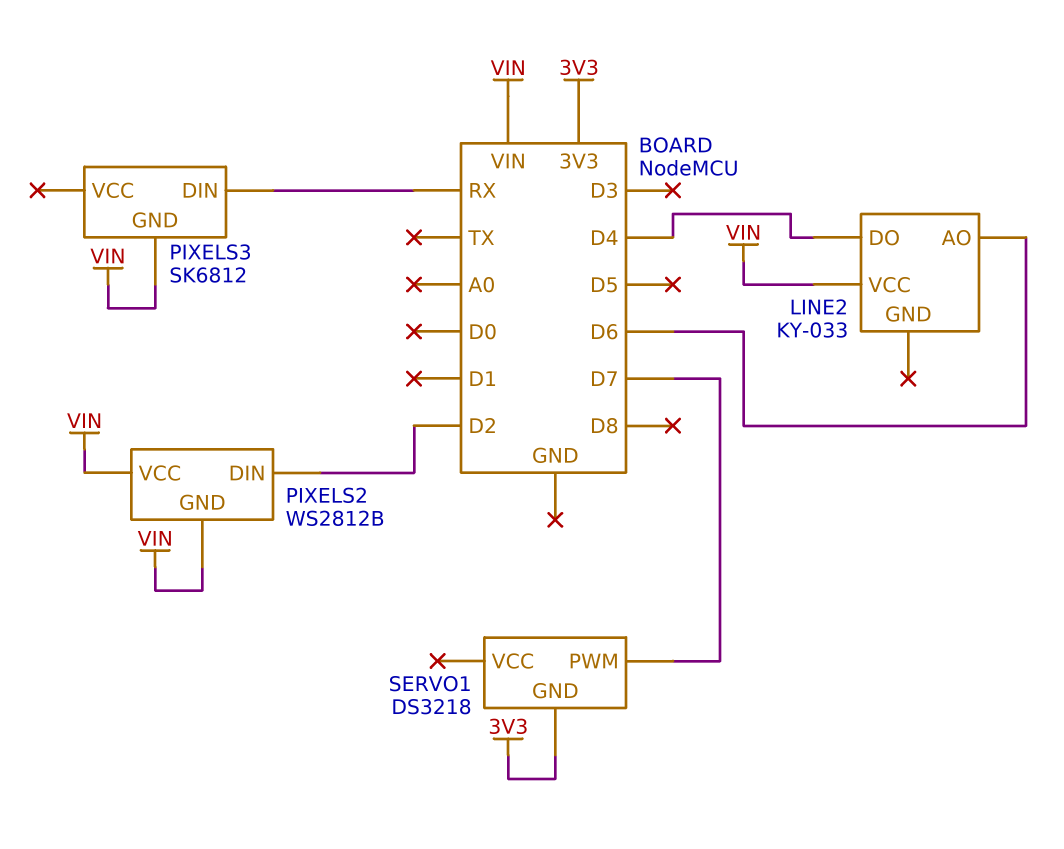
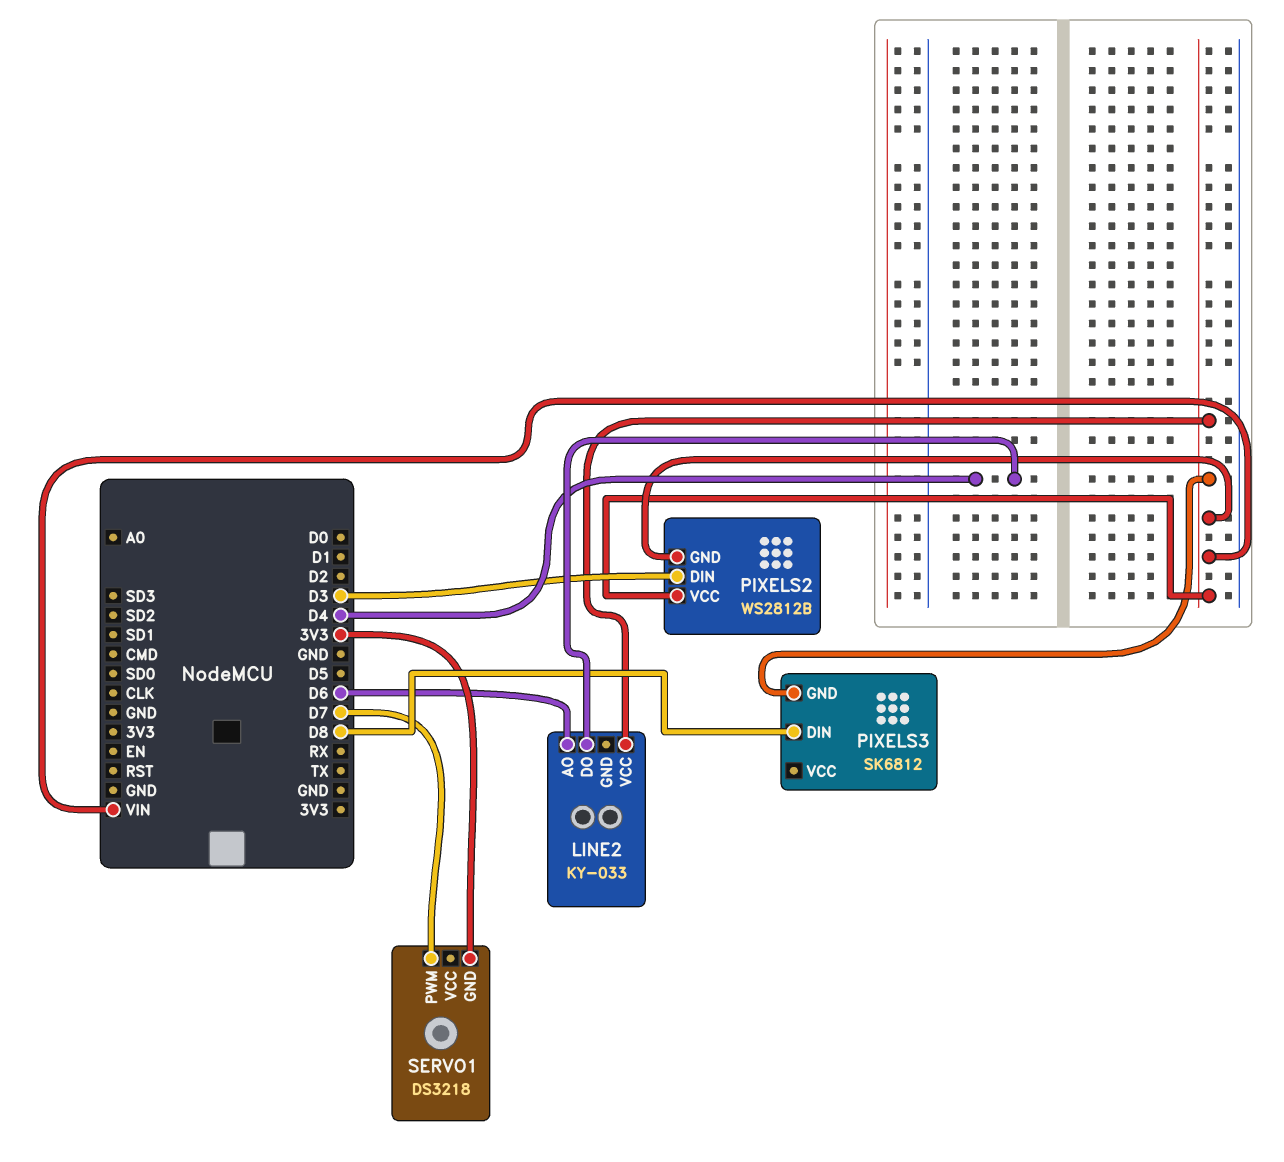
PIXELS2 pin DIN: D2 -> D3
PIXELS3 pin DIN: RX -> D8

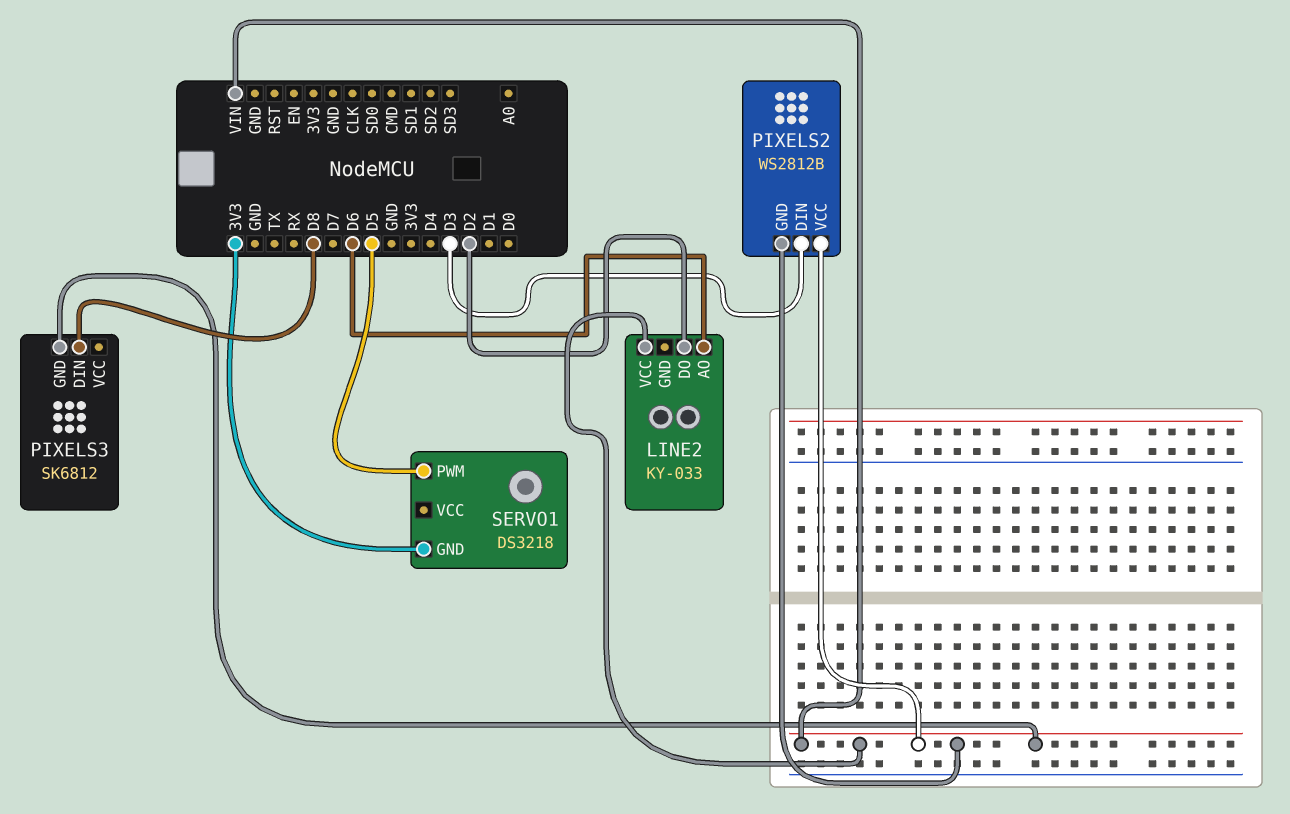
LINE2 pin DO: D4 -> D2
SERVO1 pin PWM: D7 -> D5

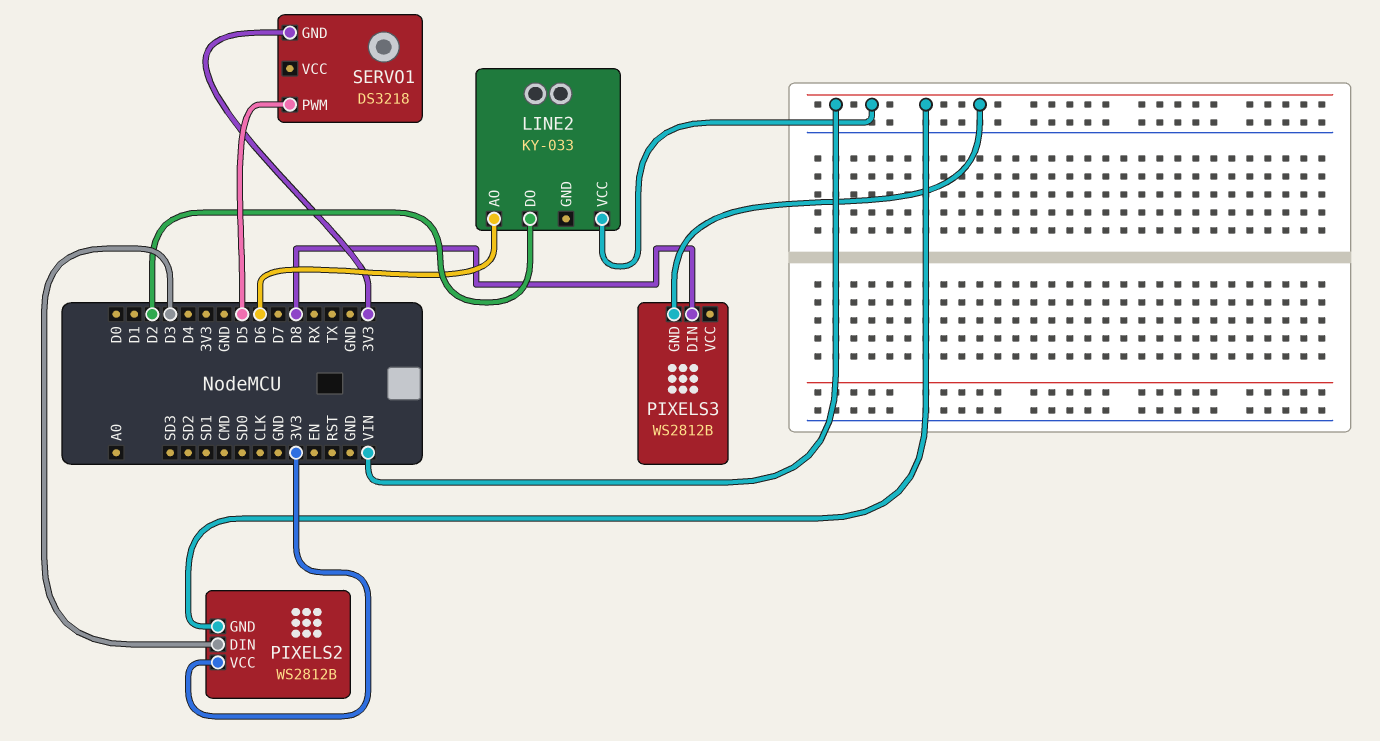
PIXELS2 pin VCC: VIN -> 3V3
PIXELS3: SK6812 -> WS2812B

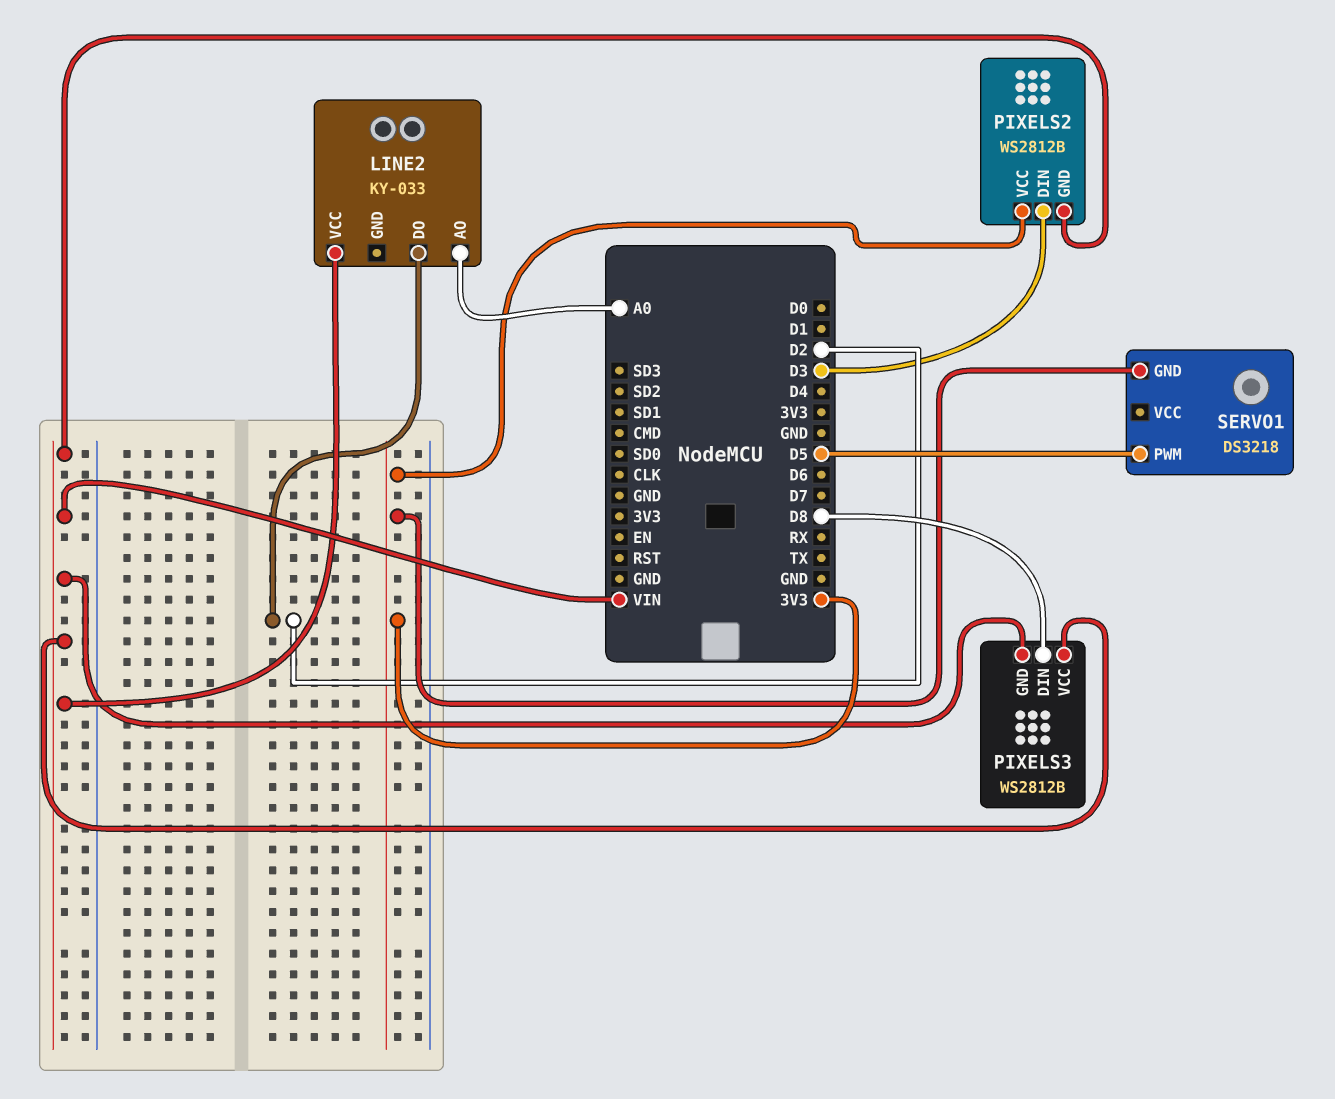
LINE2 pin AO: D6 -> A0
PIXELS3 pin VCC: none -> VIN

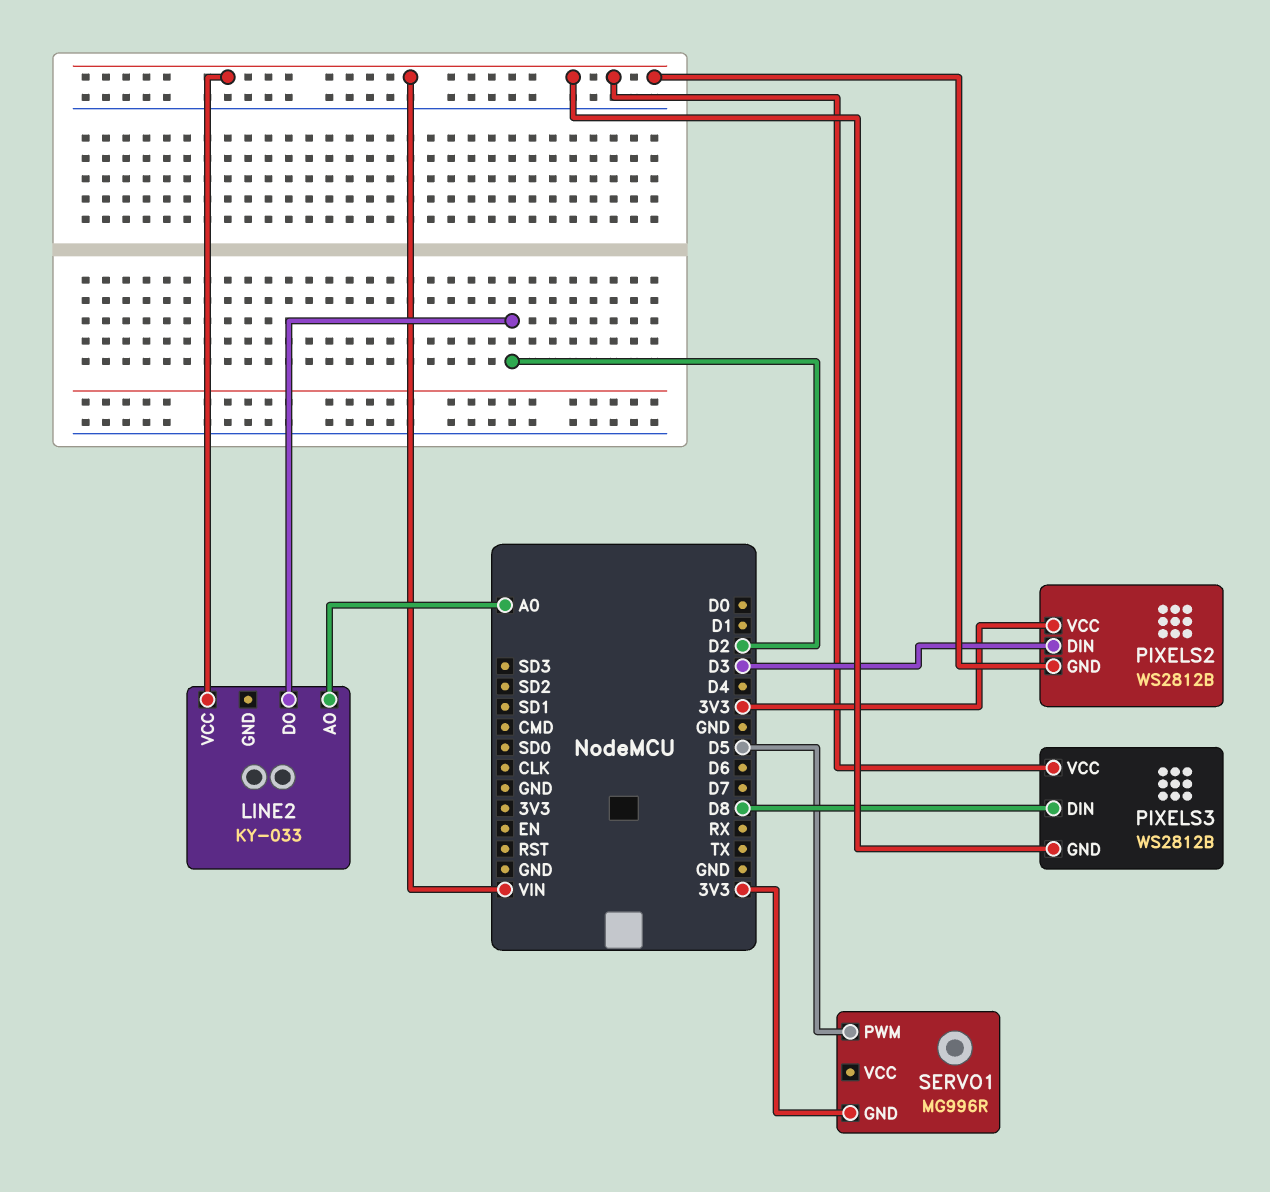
SERVO1: DS3218 -> MG996R

